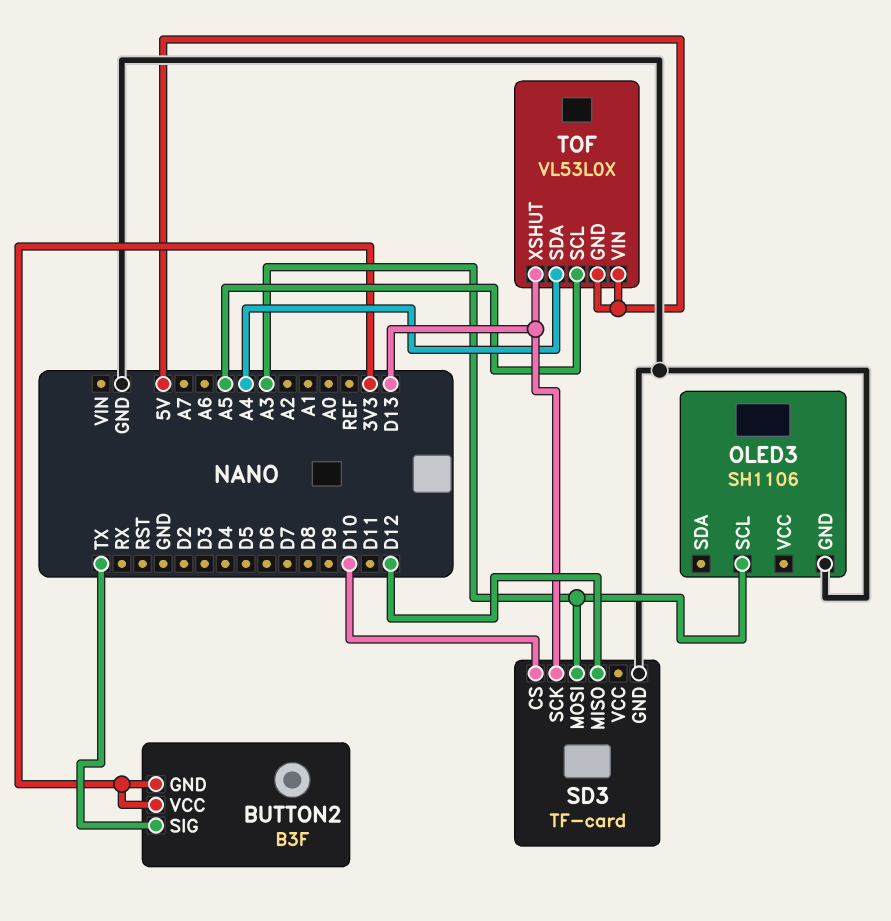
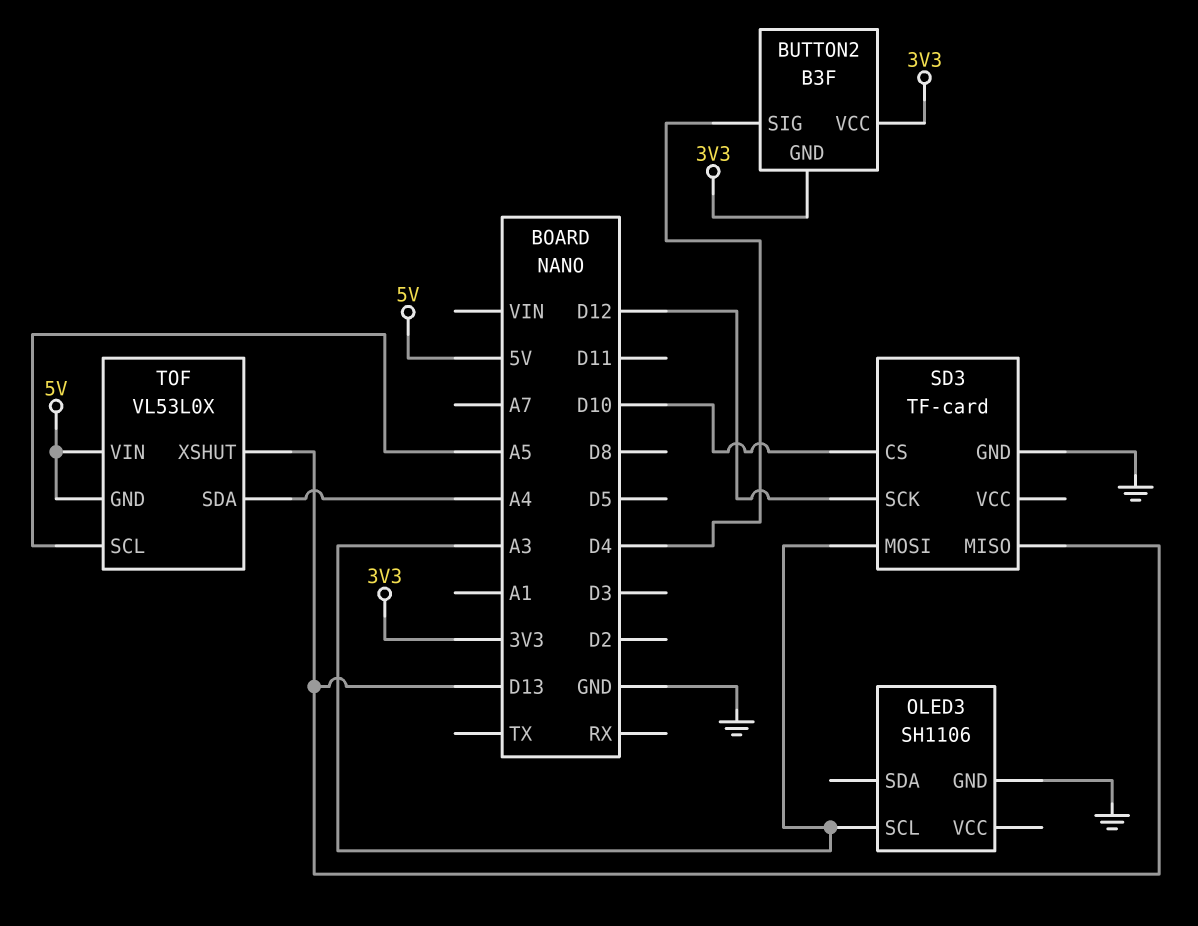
BUTTON2 pin SIG: TX -> D4
SD3 pin MISO: D12 -> D13
SD3 pin SCK: D13 -> D12

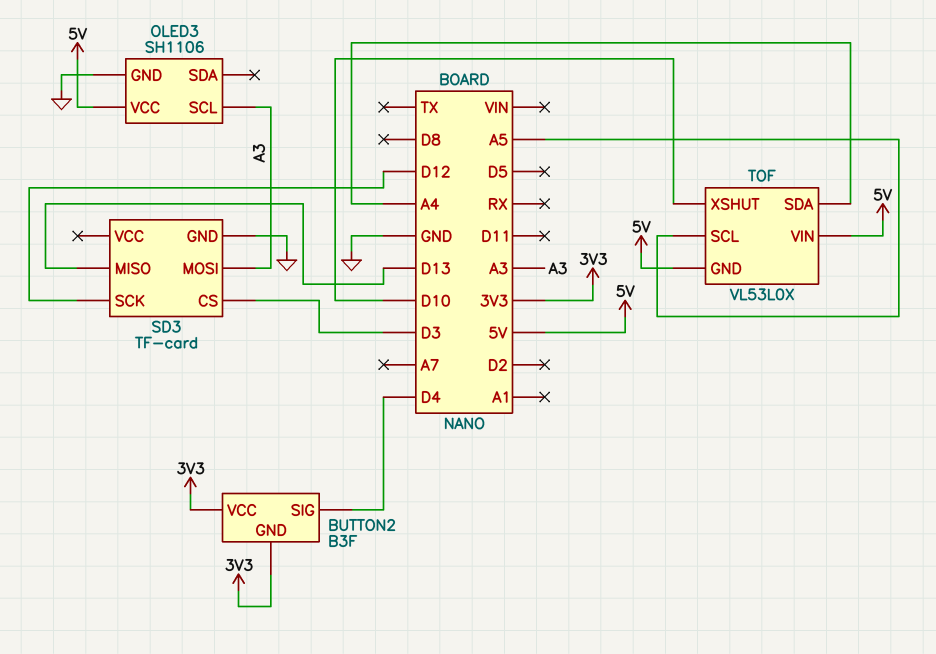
OLED3 pin VCC: none -> 5V
SD3 pin CS: D10 -> D3
TOF pin XSHUT: D13 -> D10

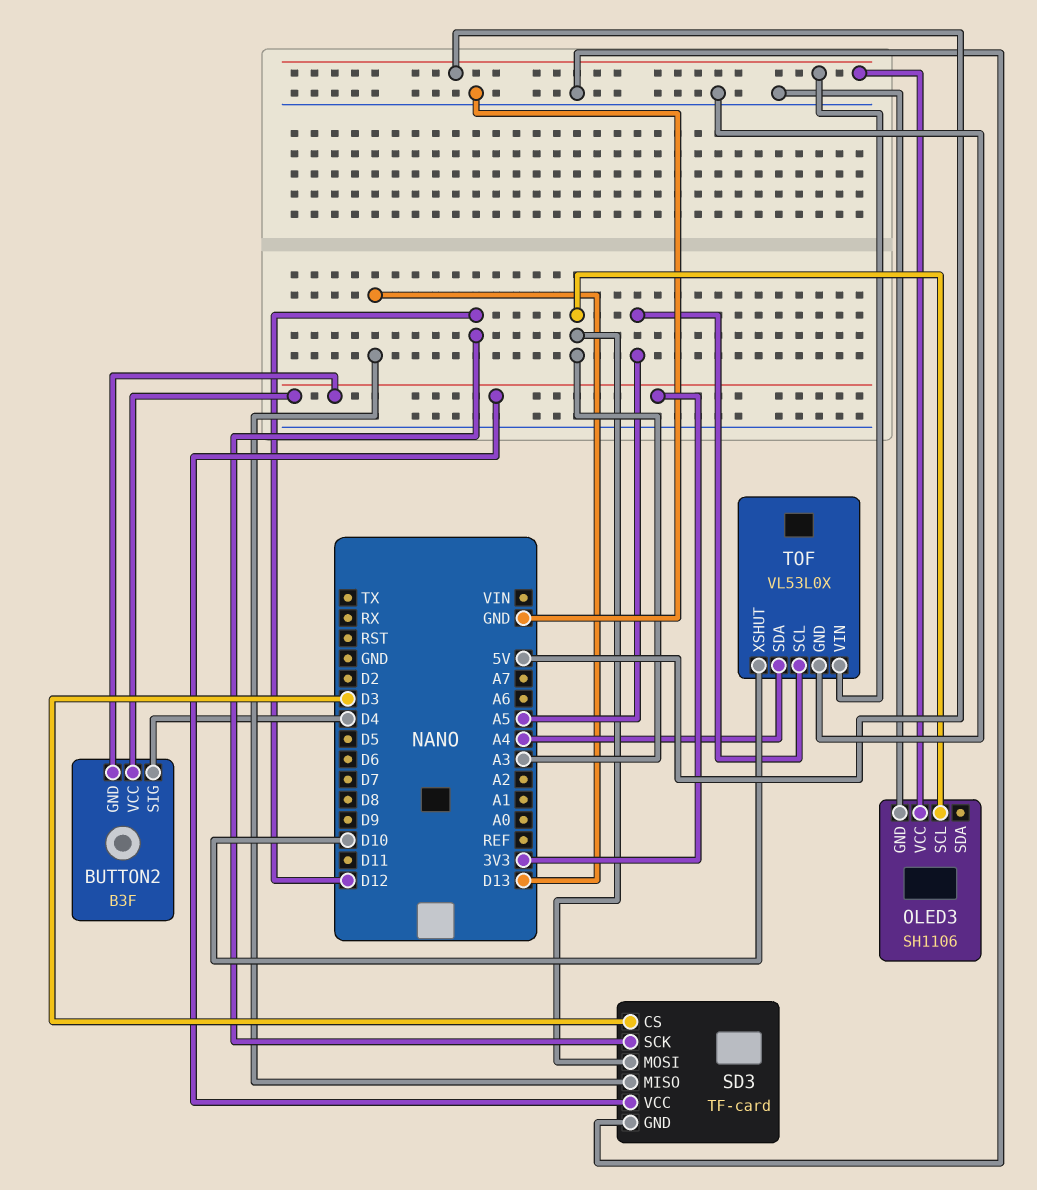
SD3 pin VCC: none -> 3V3
TOF pin GND: 5V -> GND

